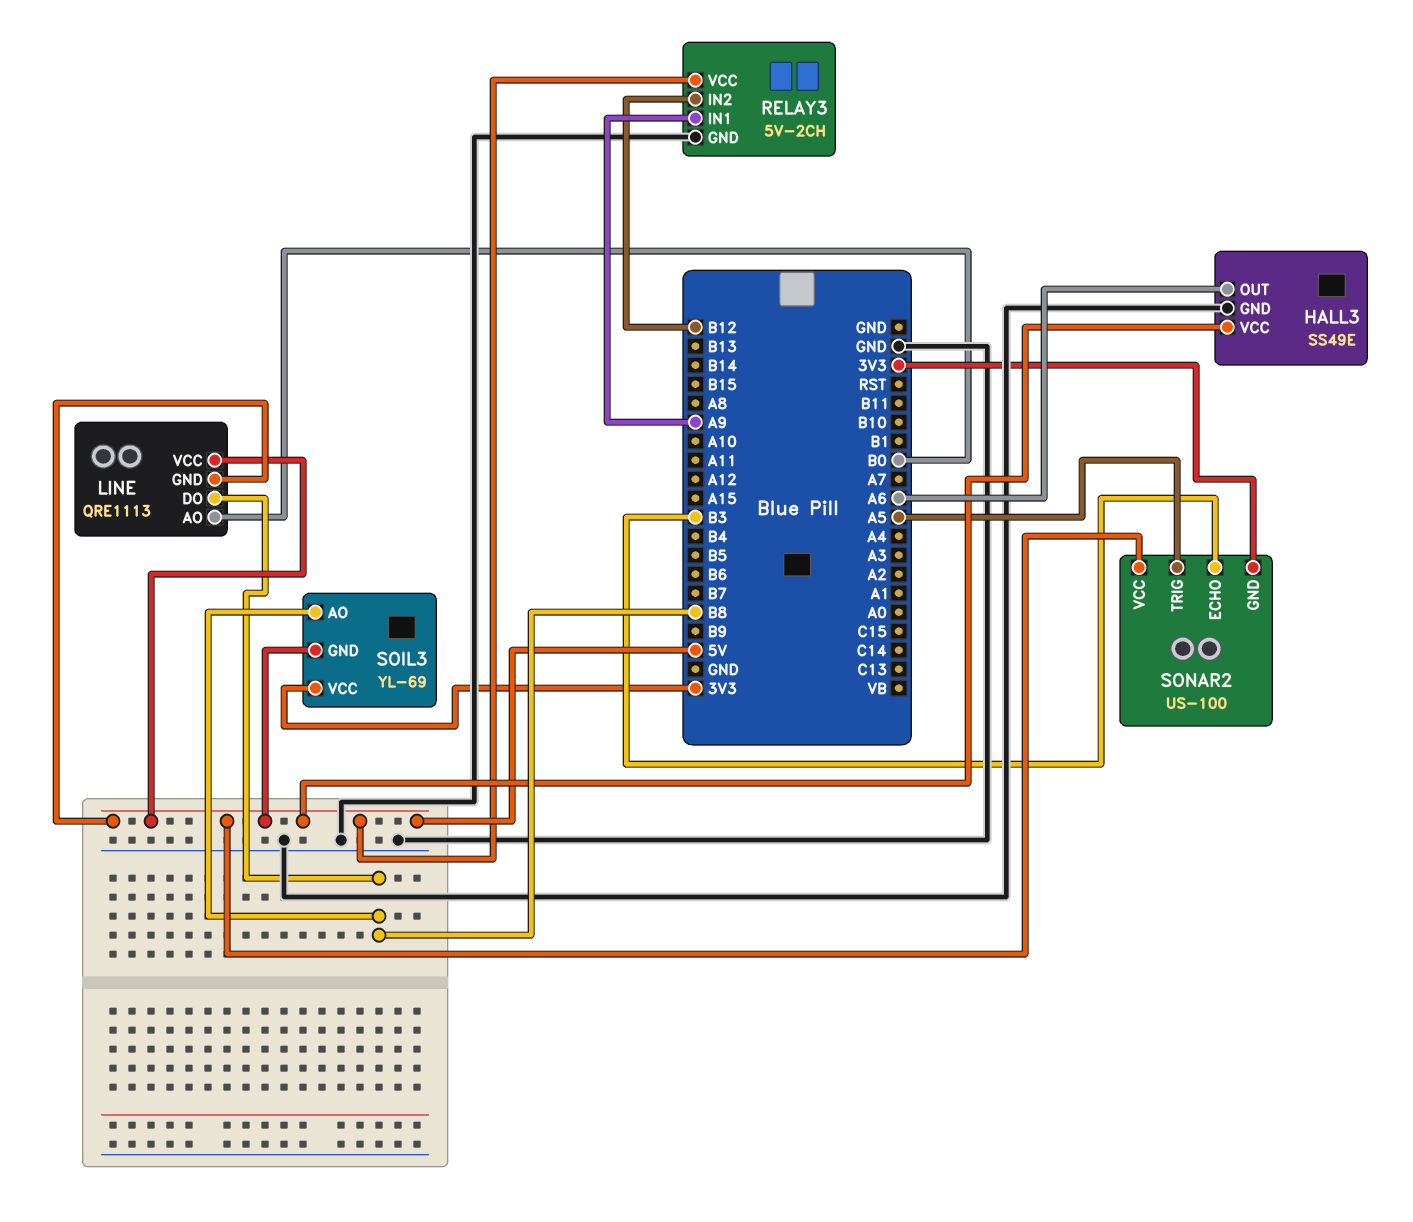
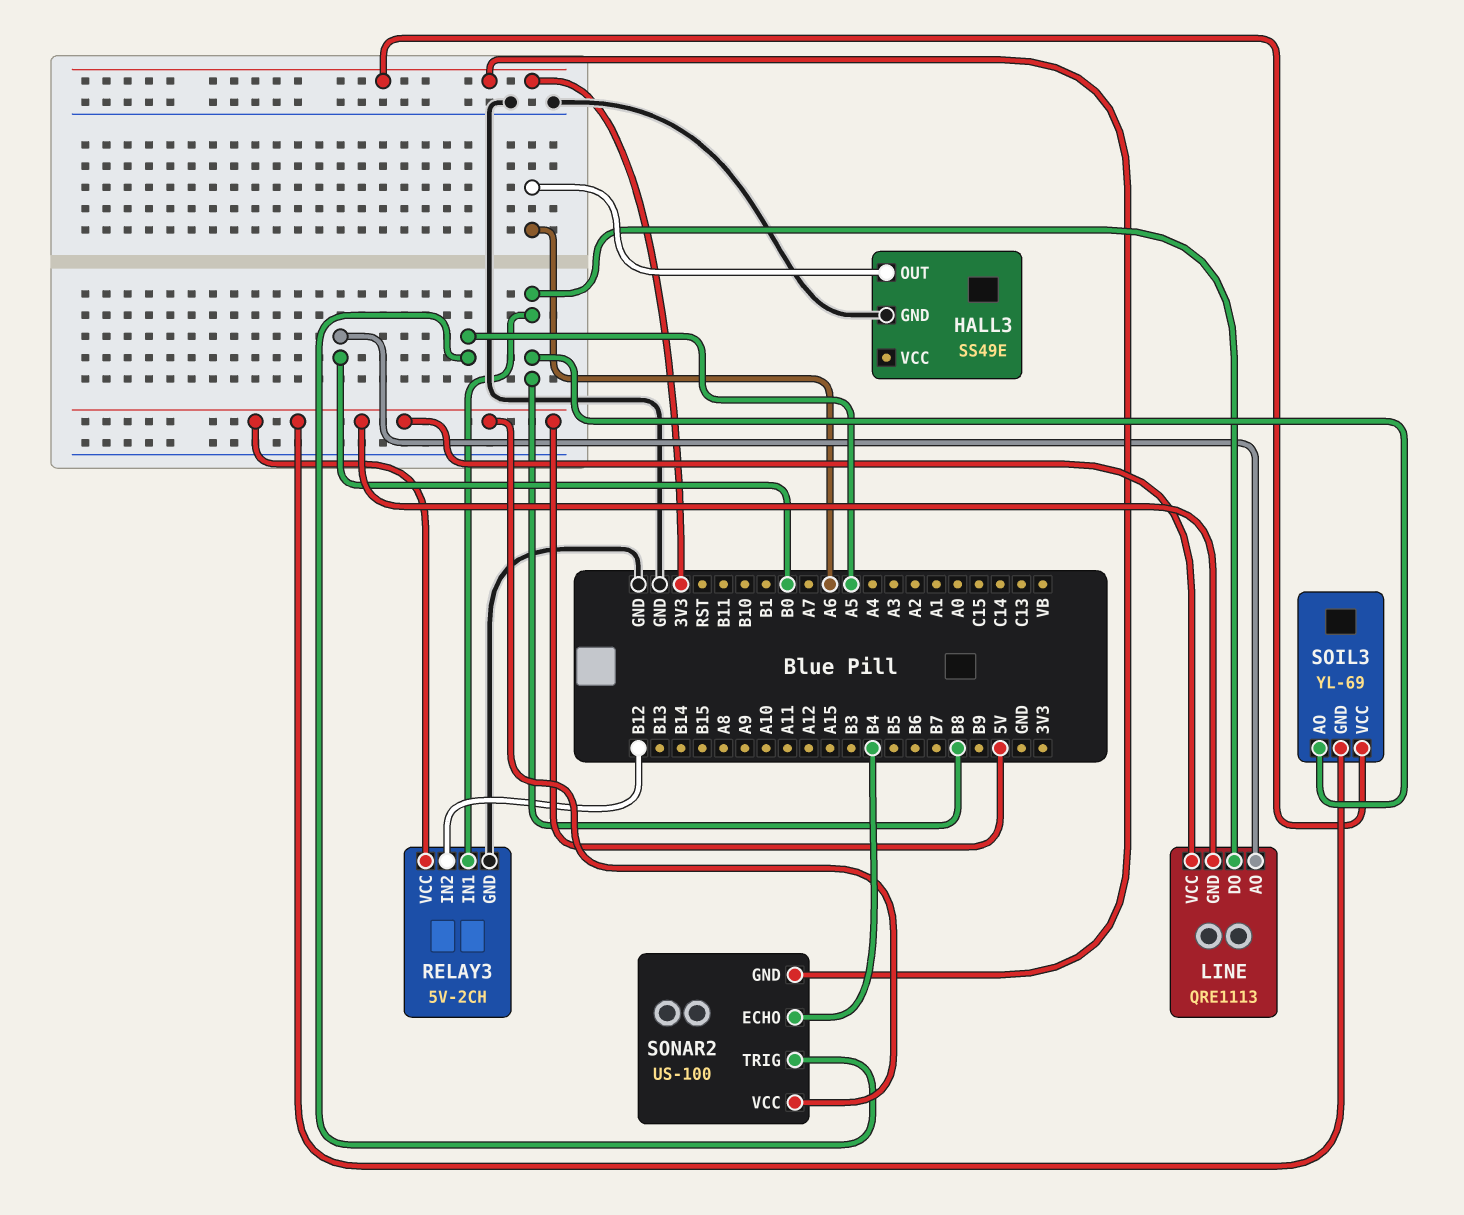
HALL3 pin VCC: 5V -> none
RELAY3 pin IN1: A9 -> B8
SONAR2 pin ECHO: B3 -> B4

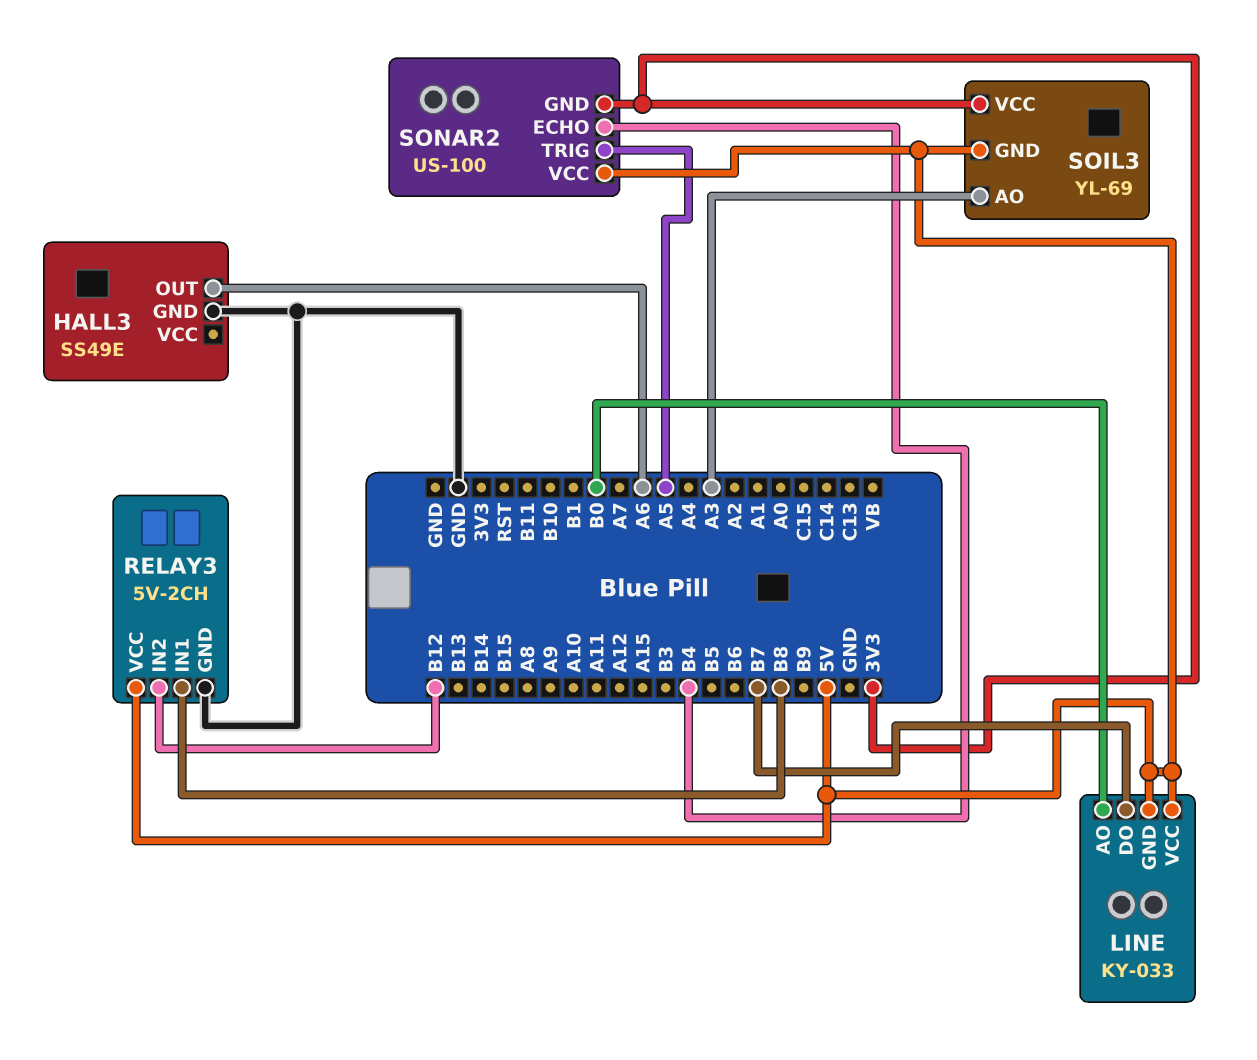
LINE: QRE1113 -> KY-033
LINE pin DO: B8 -> B7
SOIL3 pin AO: B8 -> A3

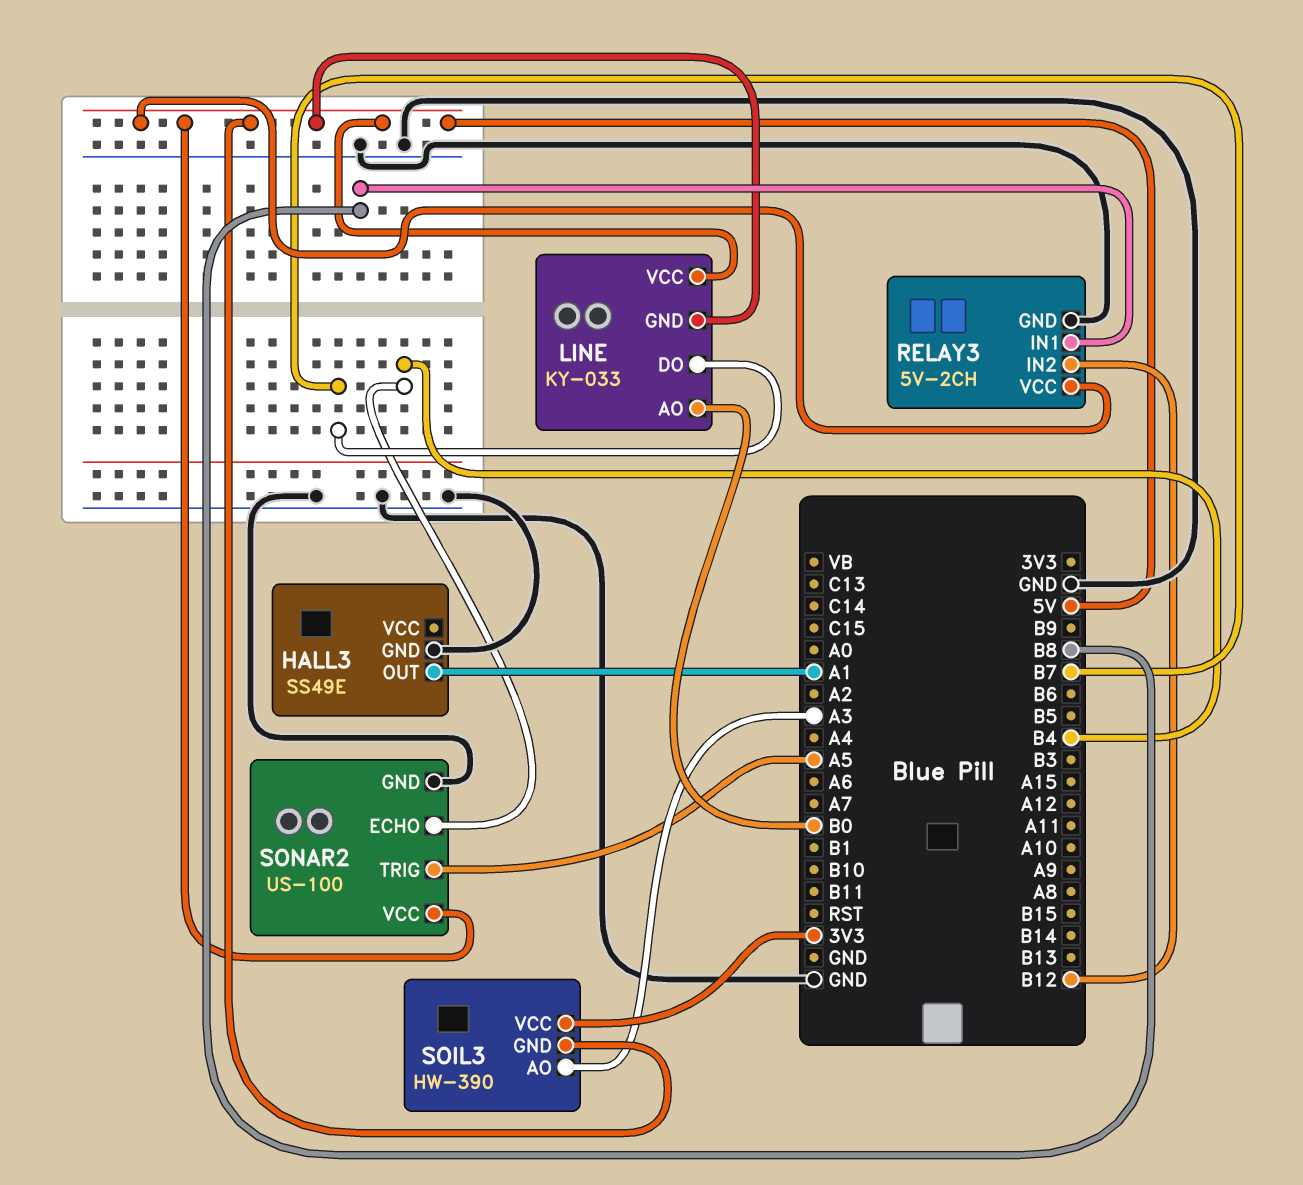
HALL3 pin OUT: A6 -> A1
SOIL3: YL-69 -> HW-390
SONAR2 pin GND: 3V3 -> GND

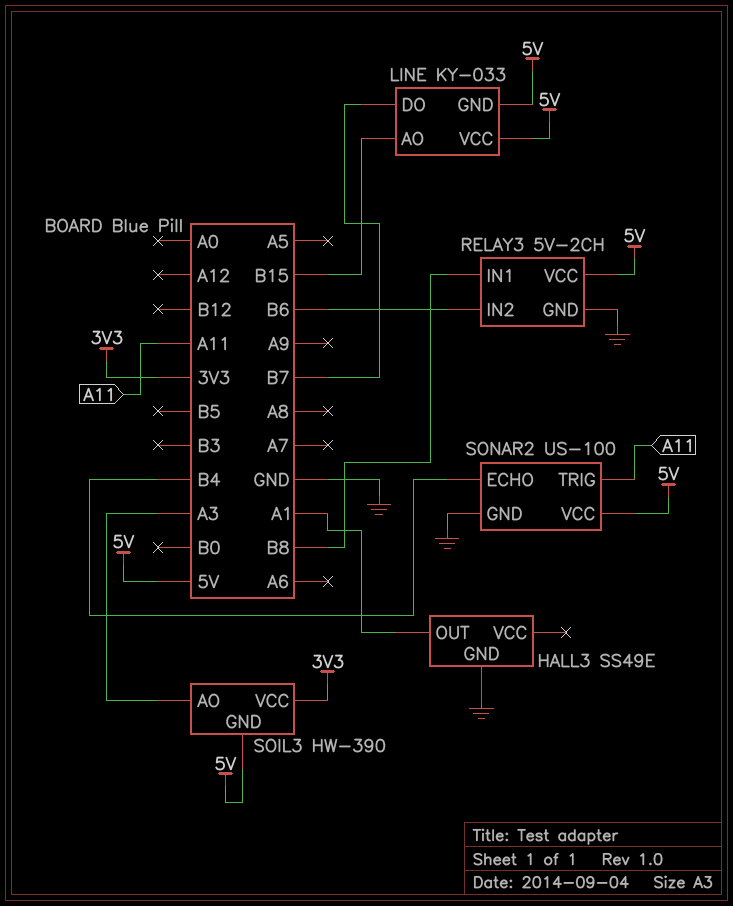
LINE pin AO: B0 -> B15
RELAY3 pin IN2: B12 -> B6
SONAR2 pin TRIG: A5 -> A11

